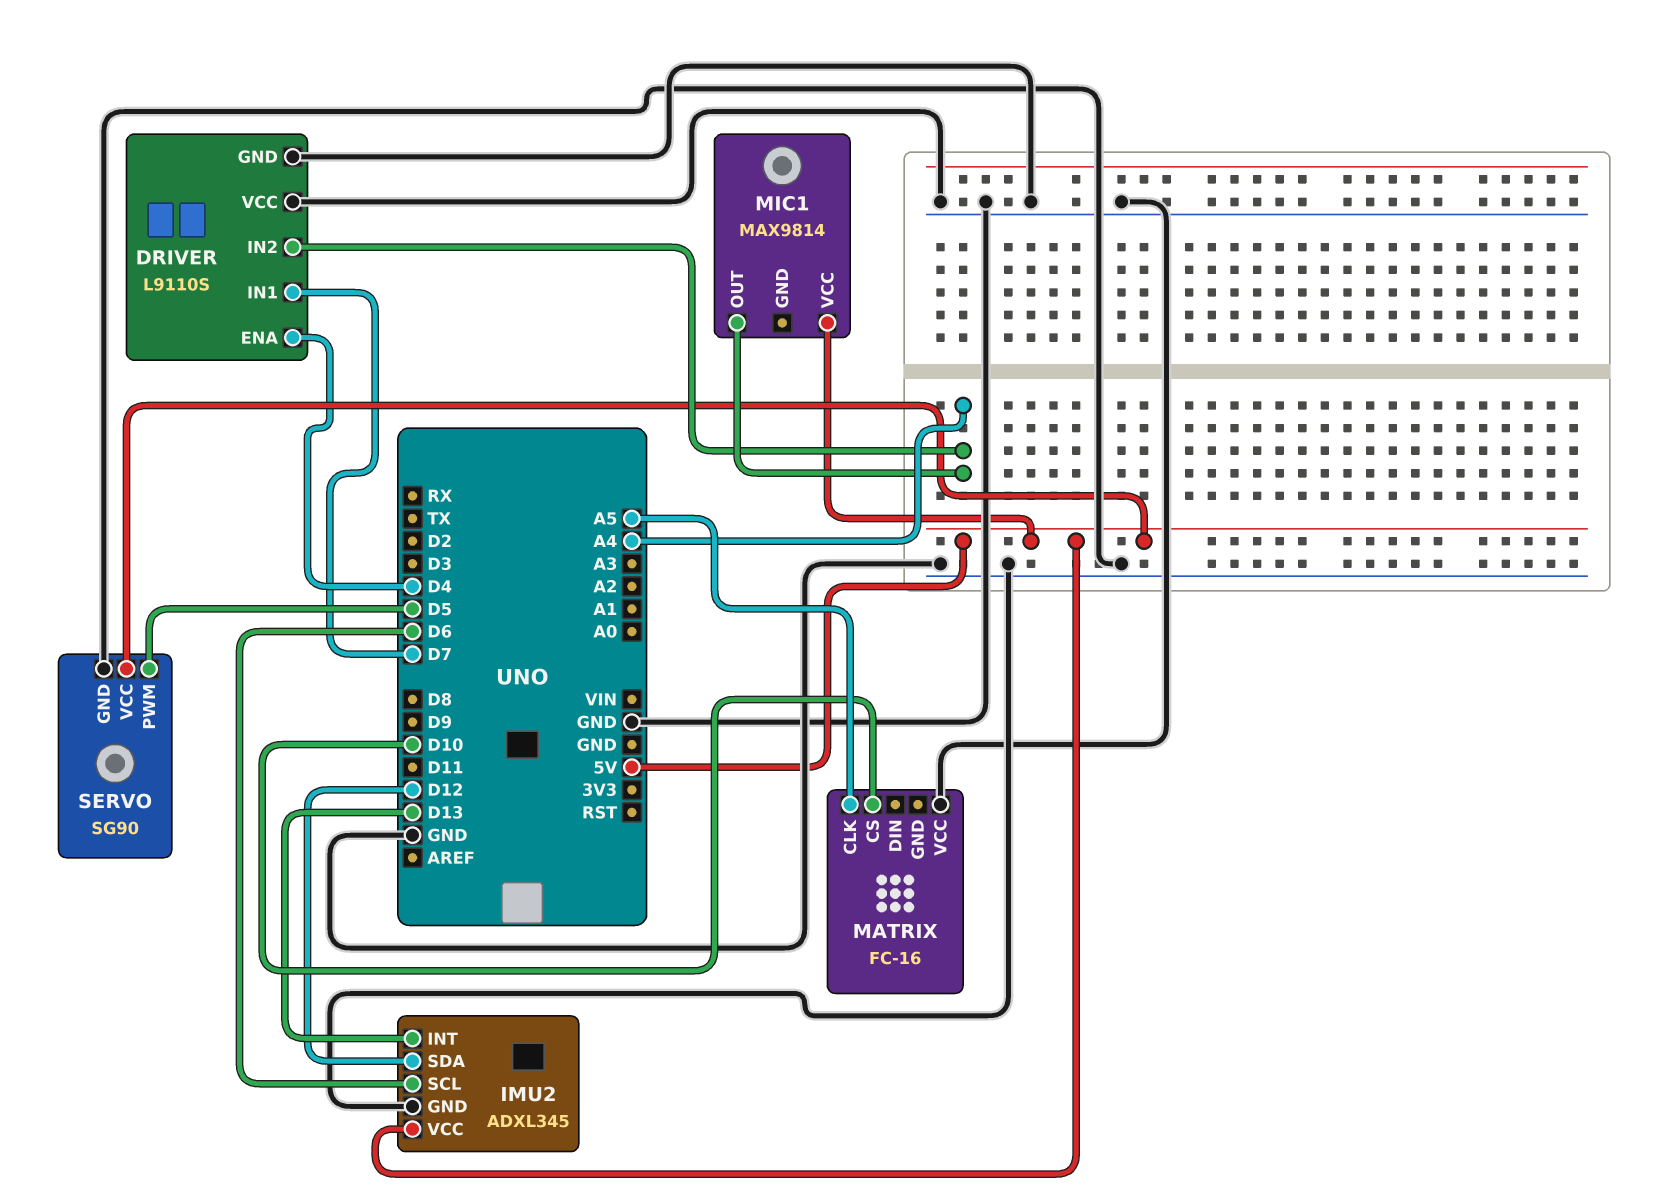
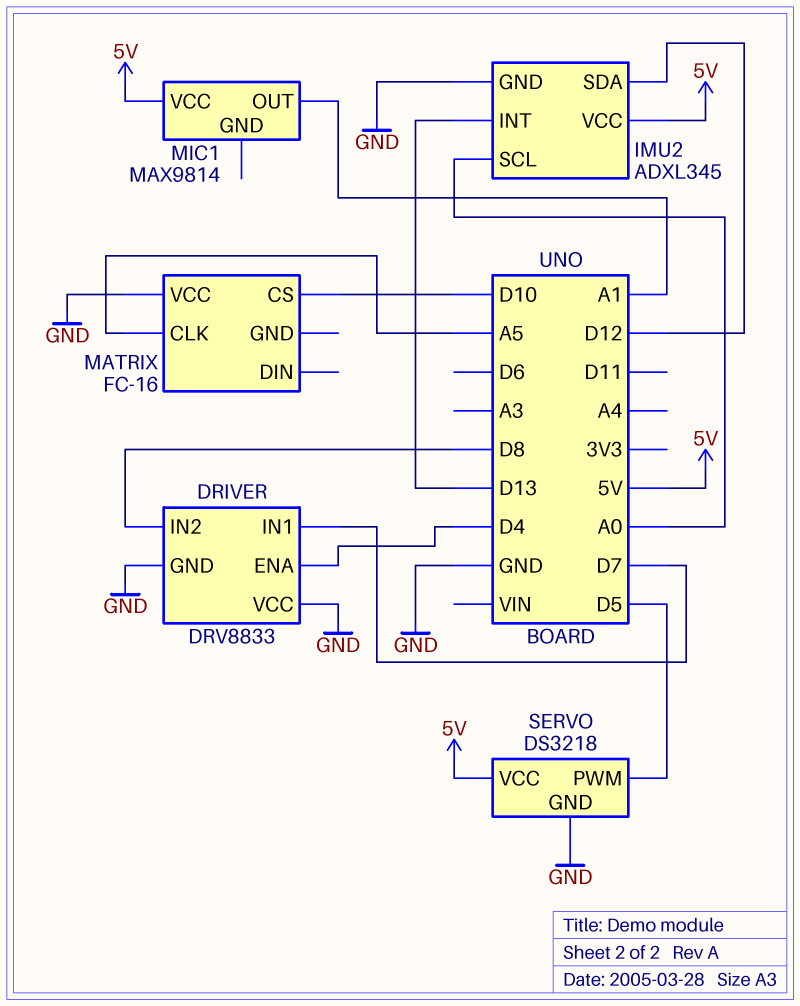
DRIVER: L9110S -> DRV8833
DRIVER pin IN2: A4 -> D8
IMU2 pin SCL: D6 -> A0
MIC1 pin OUT: A4 -> A1
SERVO: SG90 -> DS3218

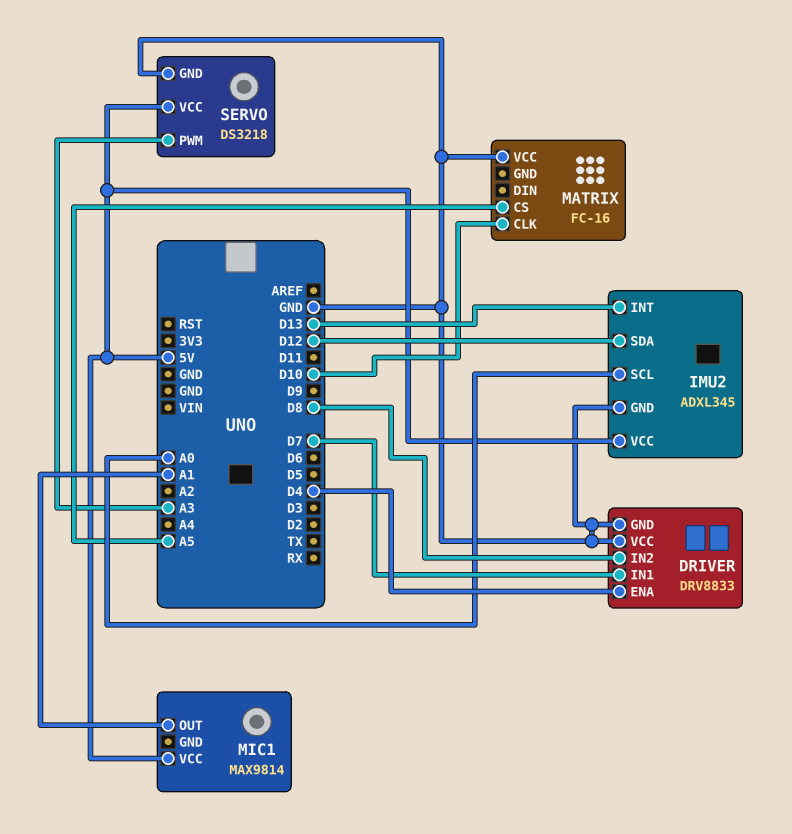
MATRIX pin CLK: A5 -> D10
MATRIX pin CS: D10 -> A5
SERVO pin PWM: D5 -> A3

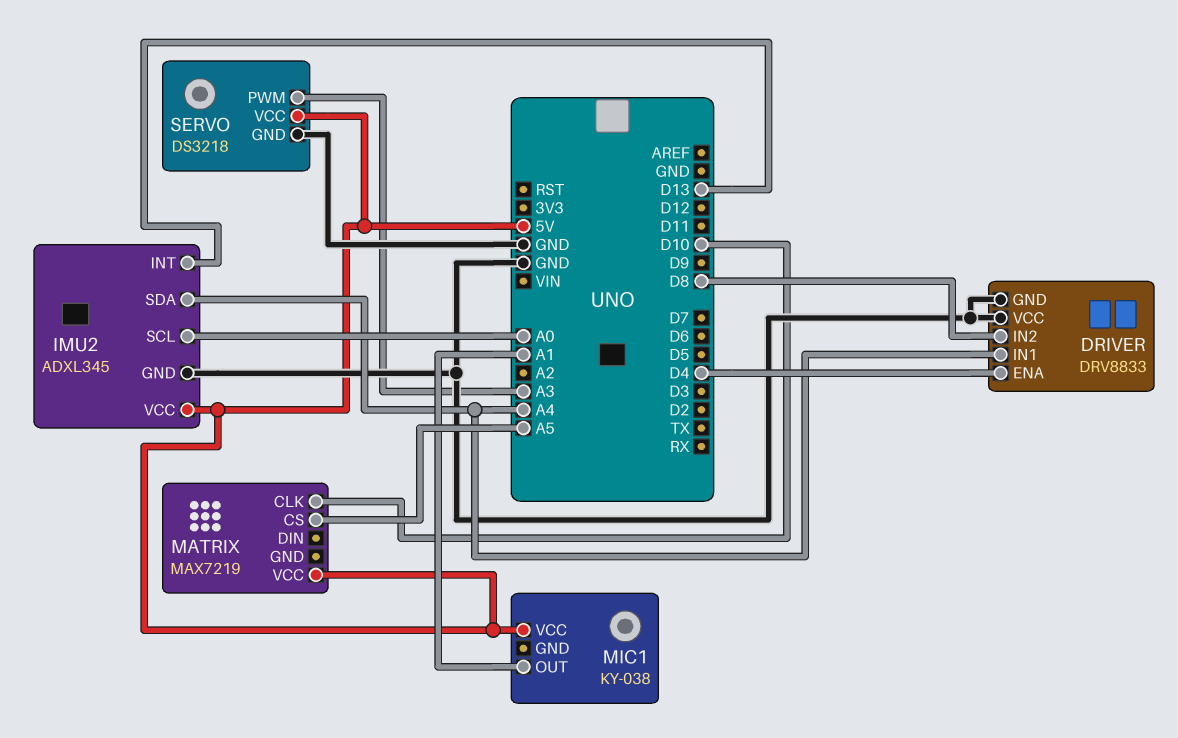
DRIVER pin IN1: D7 -> A4
IMU2 pin SDA: D12 -> A4
MATRIX: FC-16 -> MAX7219
MATRIX pin VCC: GND -> 5V
MIC1: MAX9814 -> KY-038

